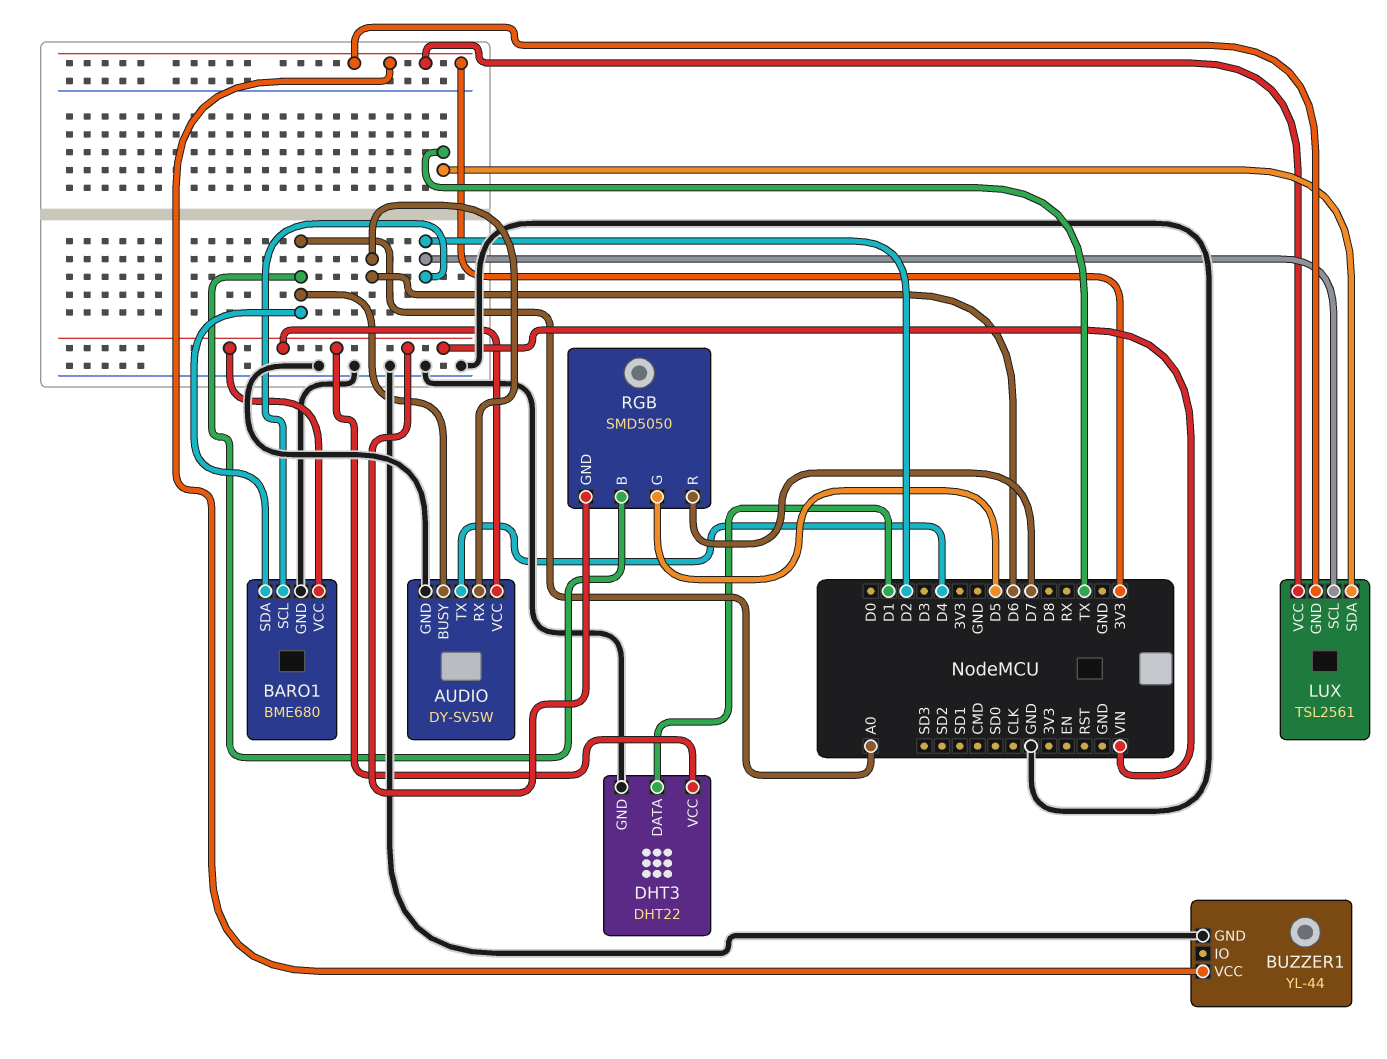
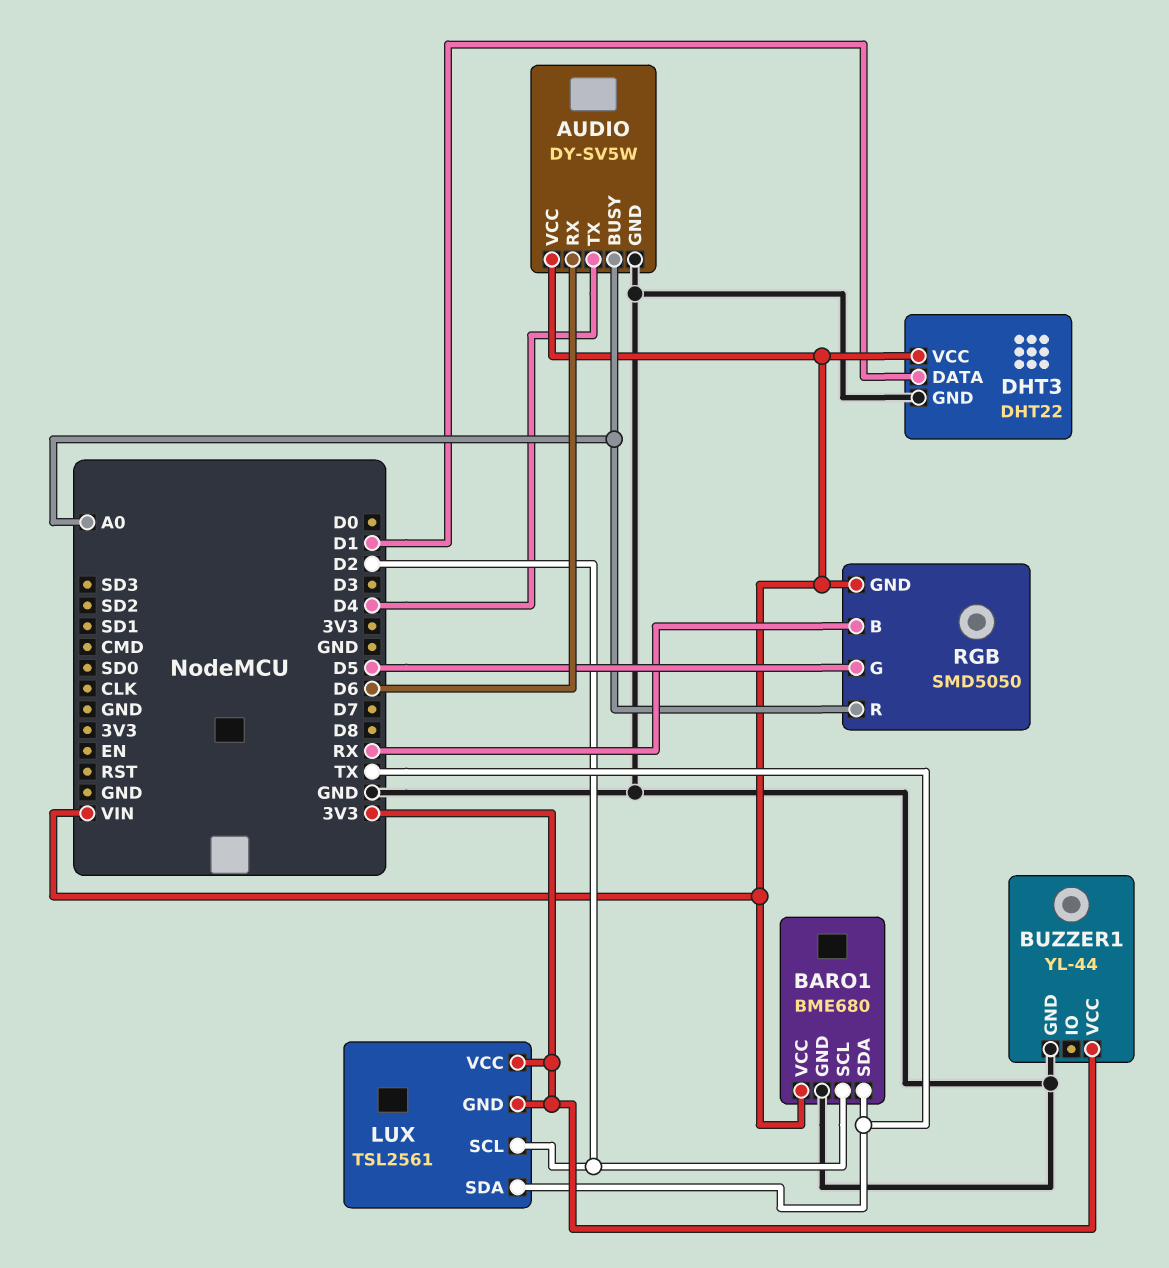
BARO1 pin SDA: A0 -> TX
RGB pin B: A0 -> RX
RGB pin R: D7 -> A0

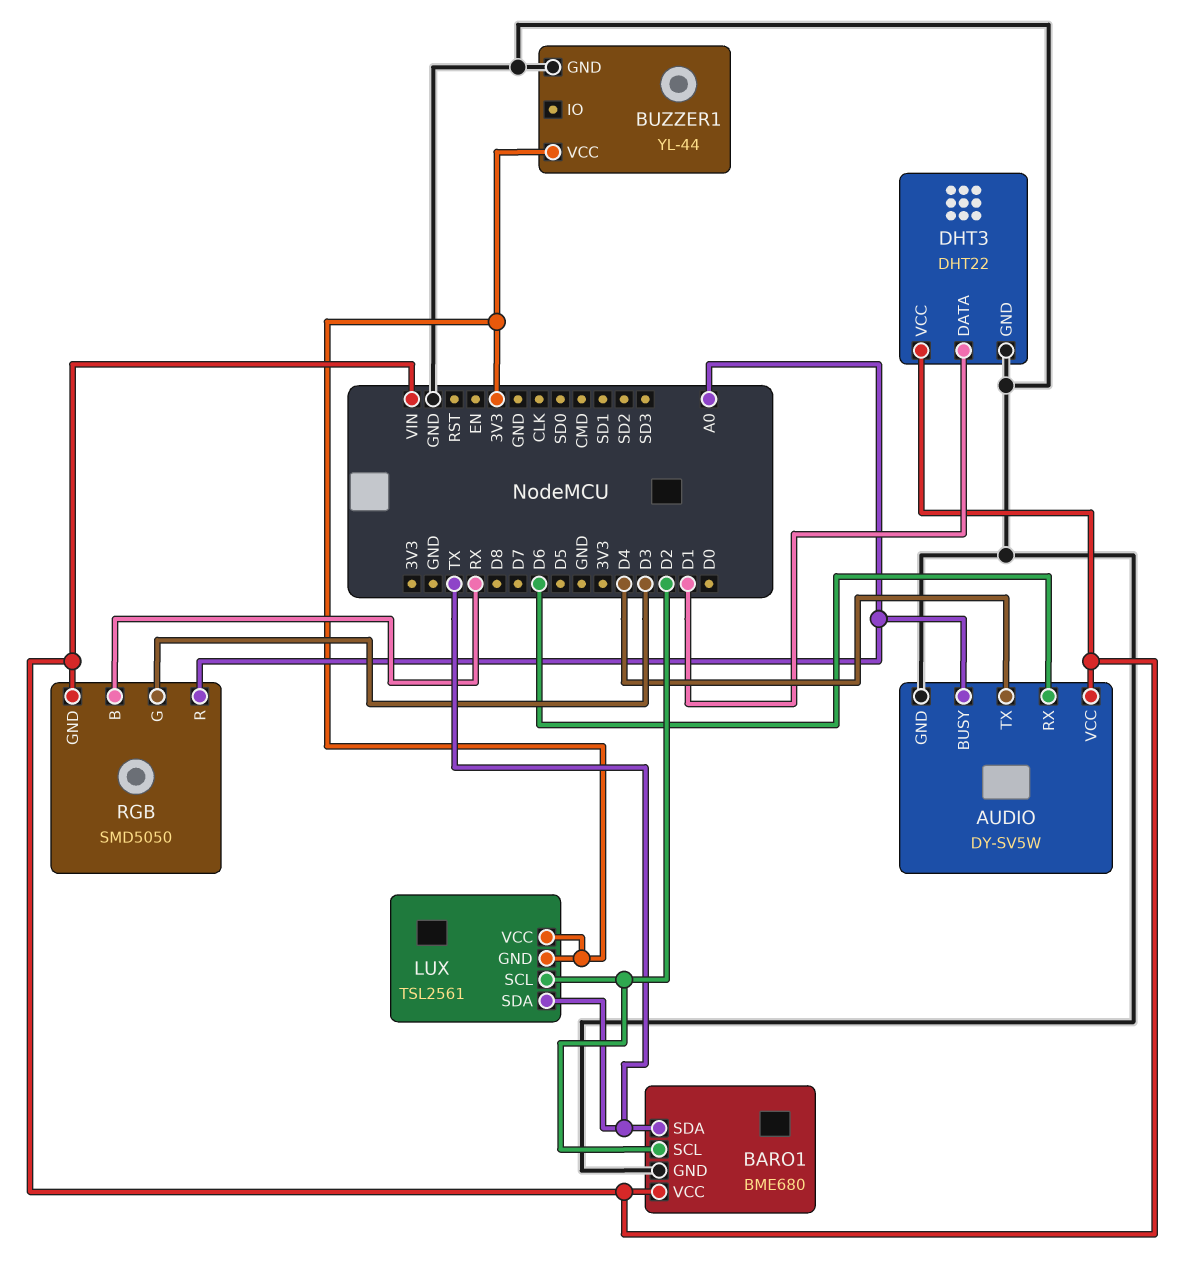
RGB pin G: D5 -> D3

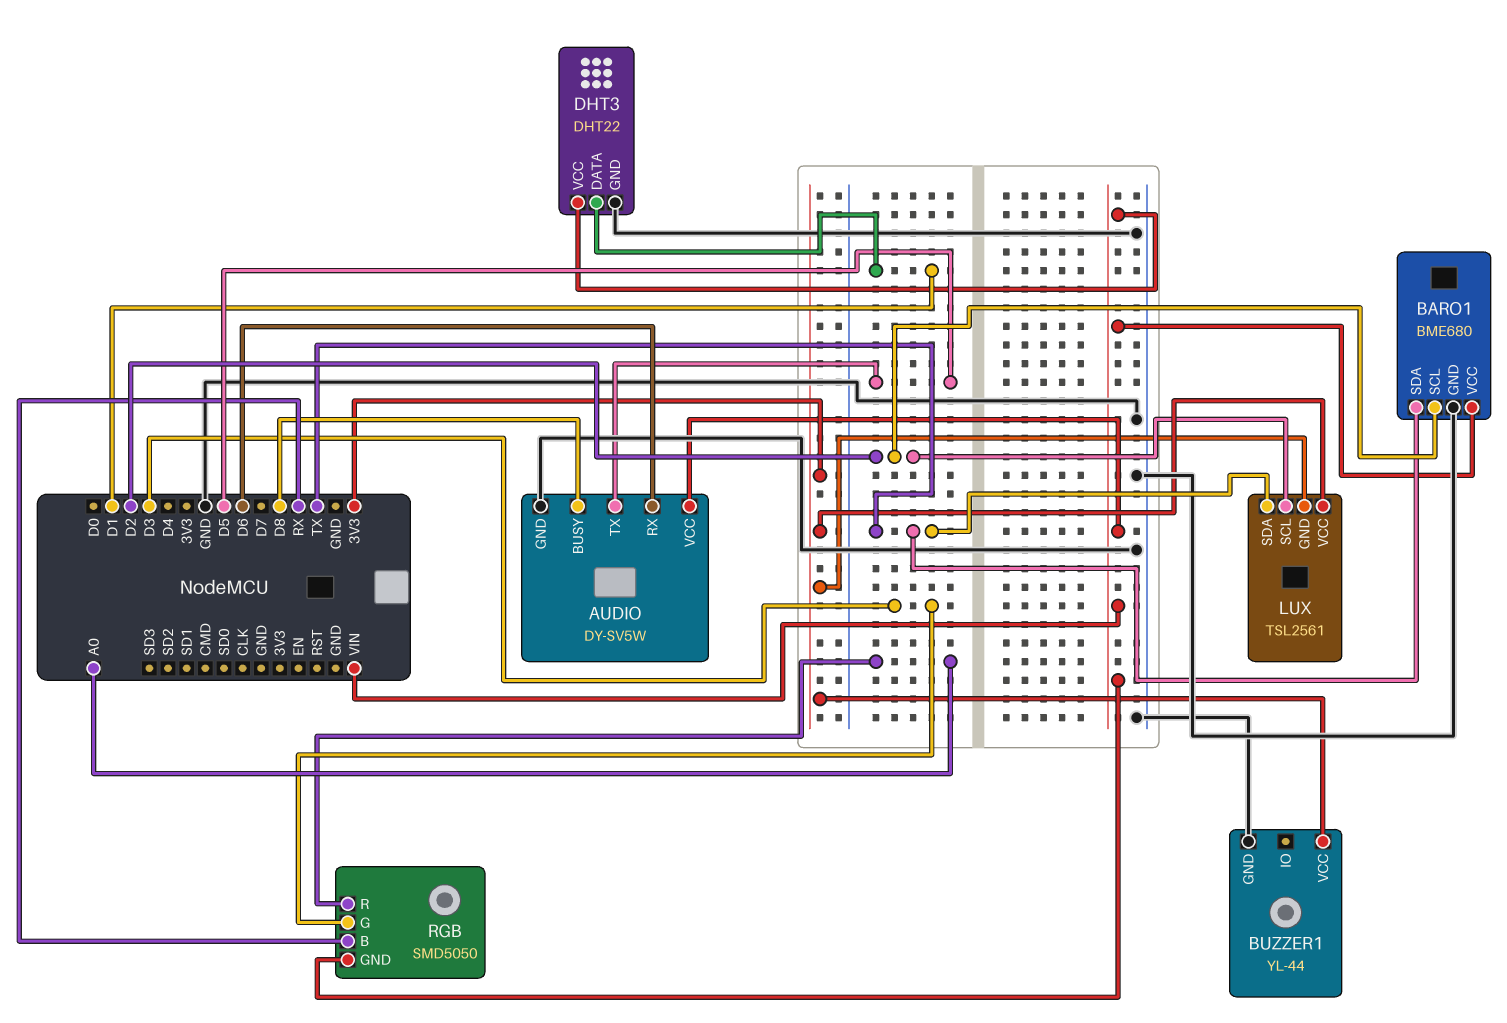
AUDIO pin BUSY: A0 -> D8
AUDIO pin TX: D4 -> D5

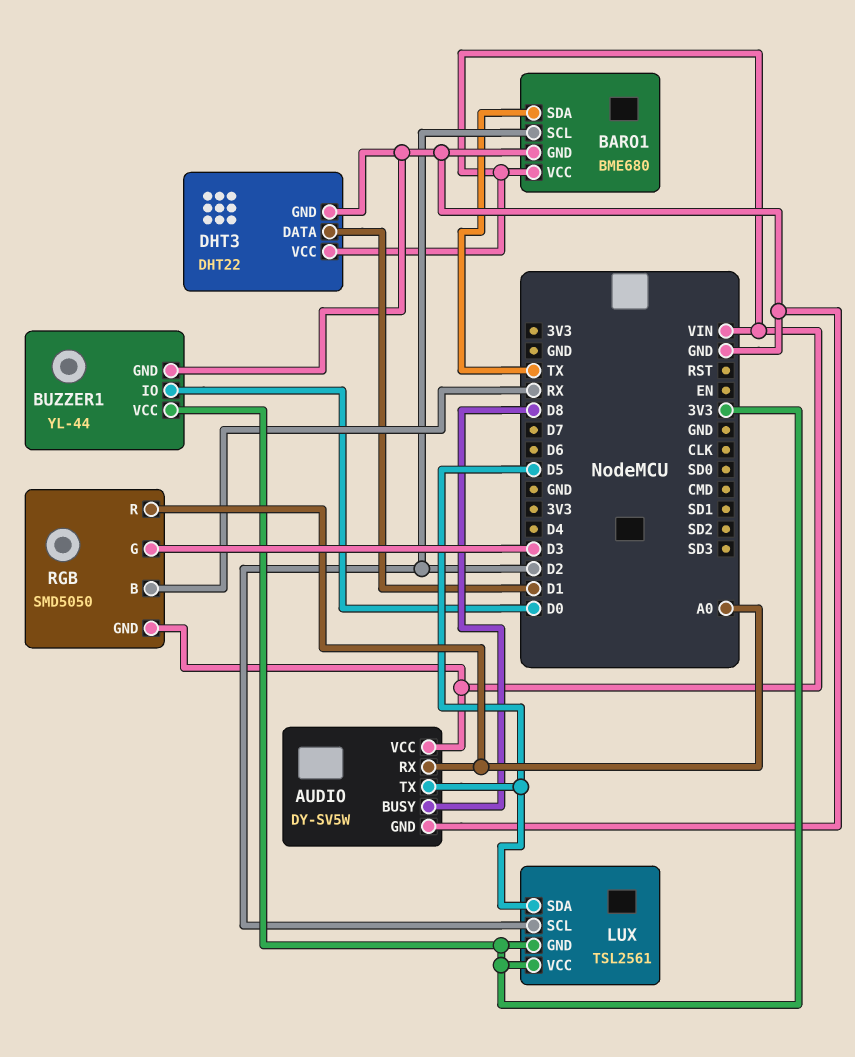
AUDIO pin RX: D6 -> A0
BUZZER1 pin IO: none -> D0
LUX pin SDA: TX -> D5

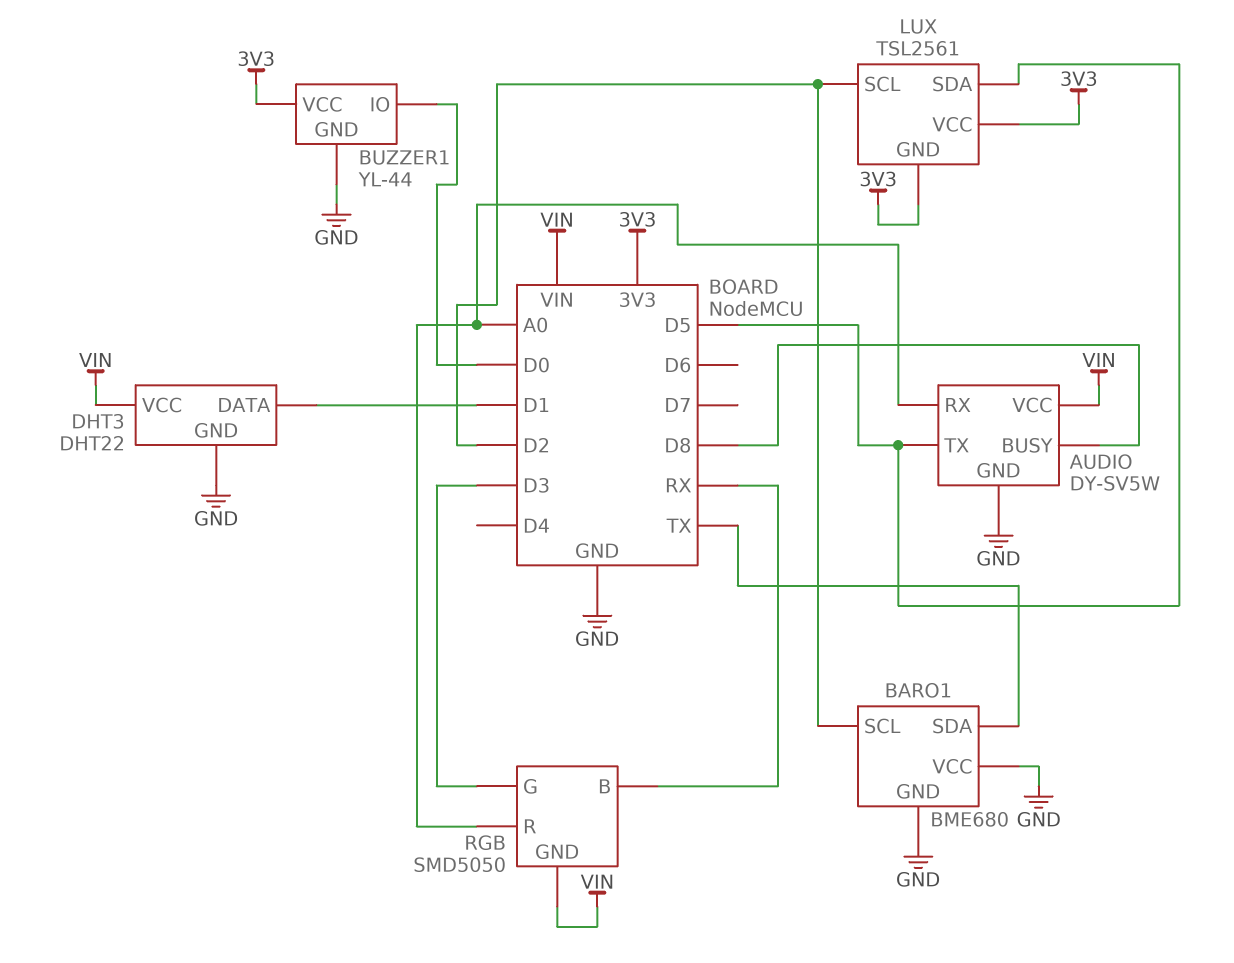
BARO1 pin VCC: VIN -> GND

